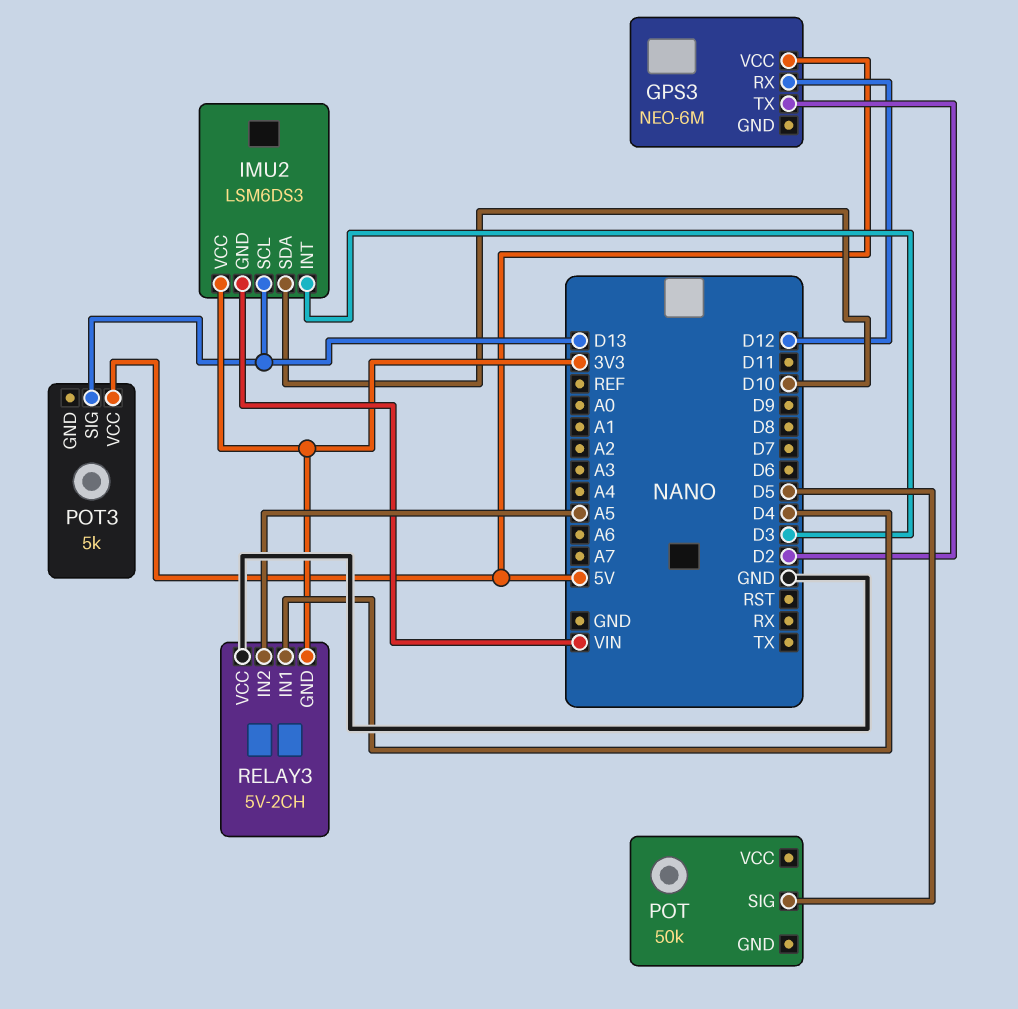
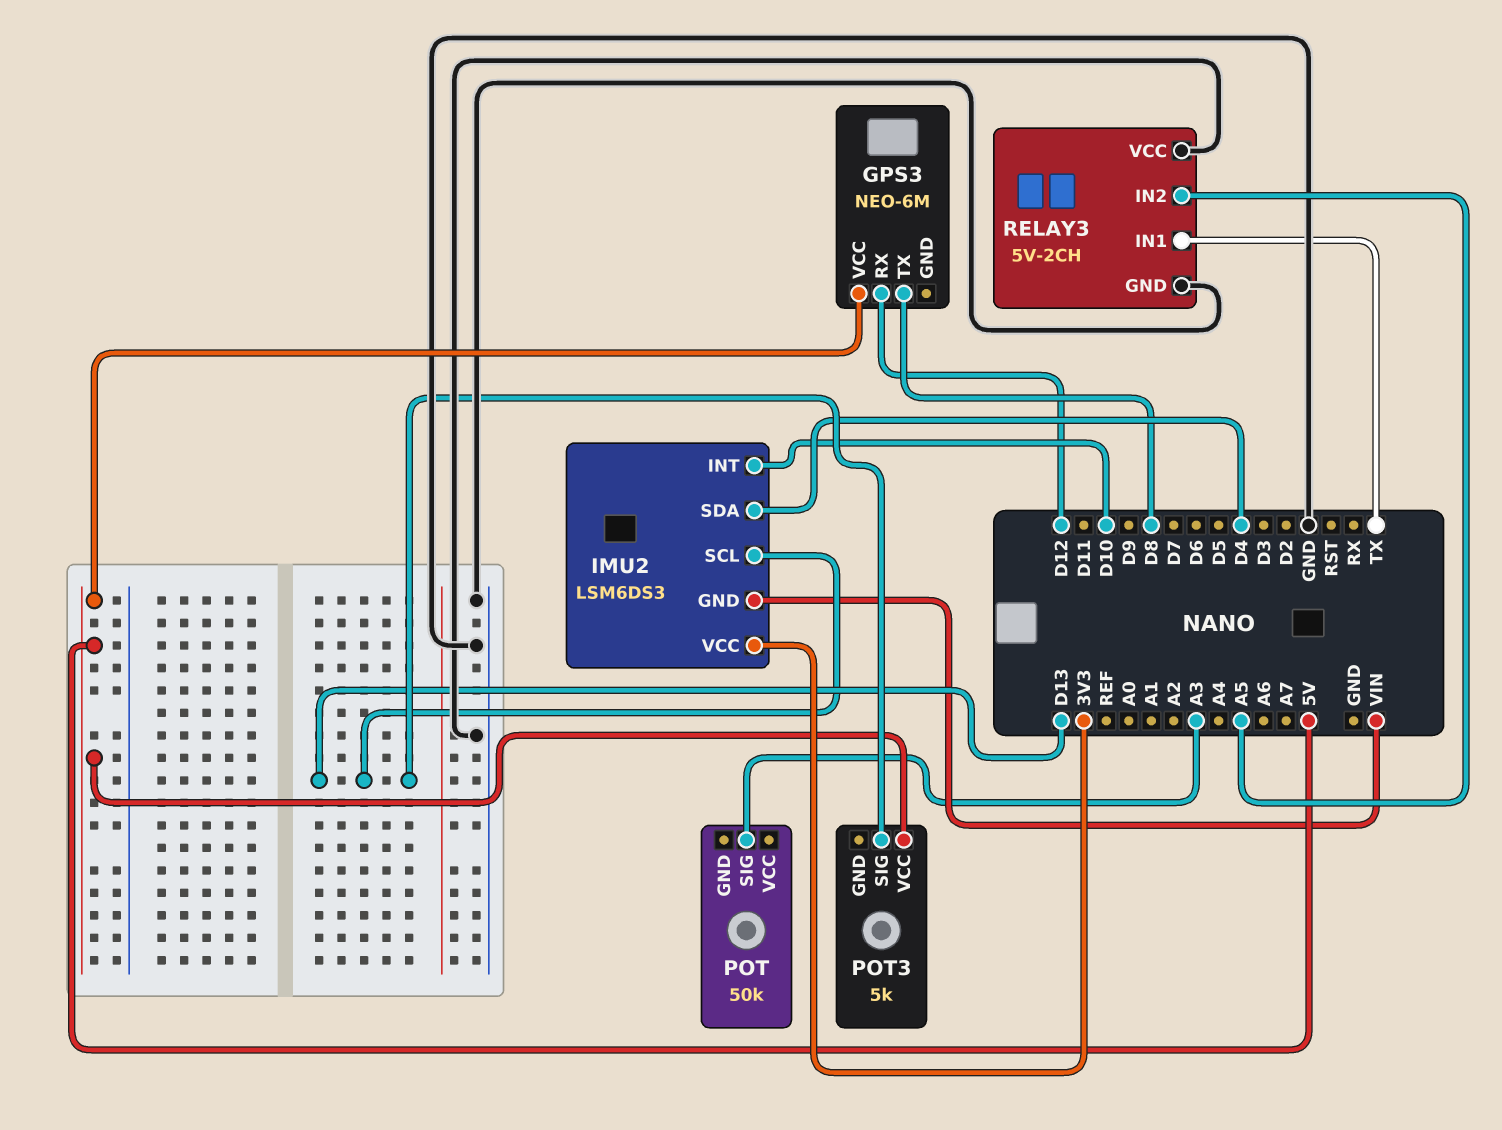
GPS3 pin TX: D2 -> D8
IMU2 pin INT: D3 -> D10
IMU2 pin SDA: D10 -> D4
POT pin SIG: D5 -> A3
RELAY3 pin GND: 3V3 -> GND
RELAY3 pin IN1: D4 -> TX

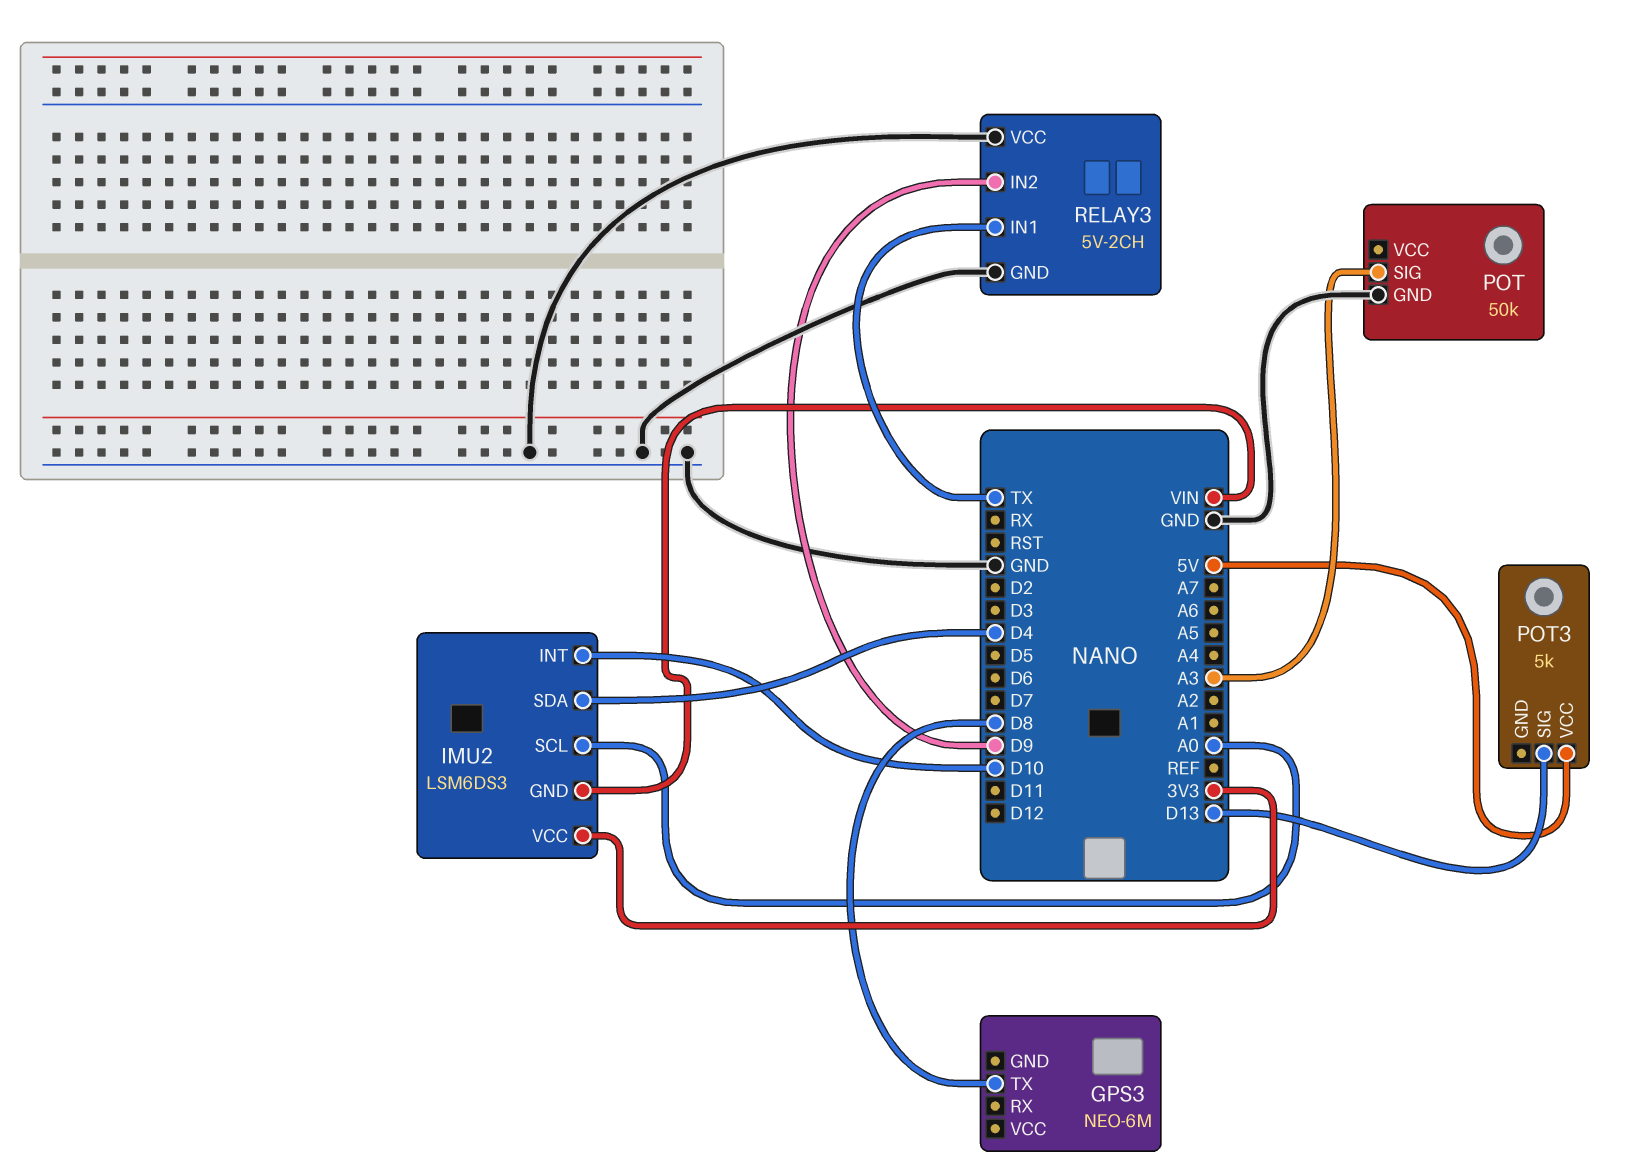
GPS3 pin RX: D12 -> none
GPS3 pin VCC: 5V -> none
IMU2 pin SCL: D13 -> A0
POT pin GND: none -> GND
RELAY3 pin IN2: A5 -> D9

